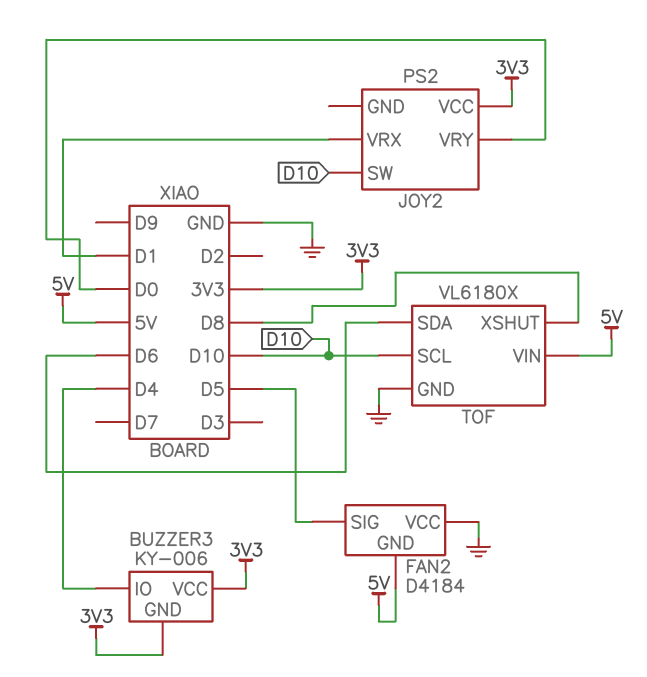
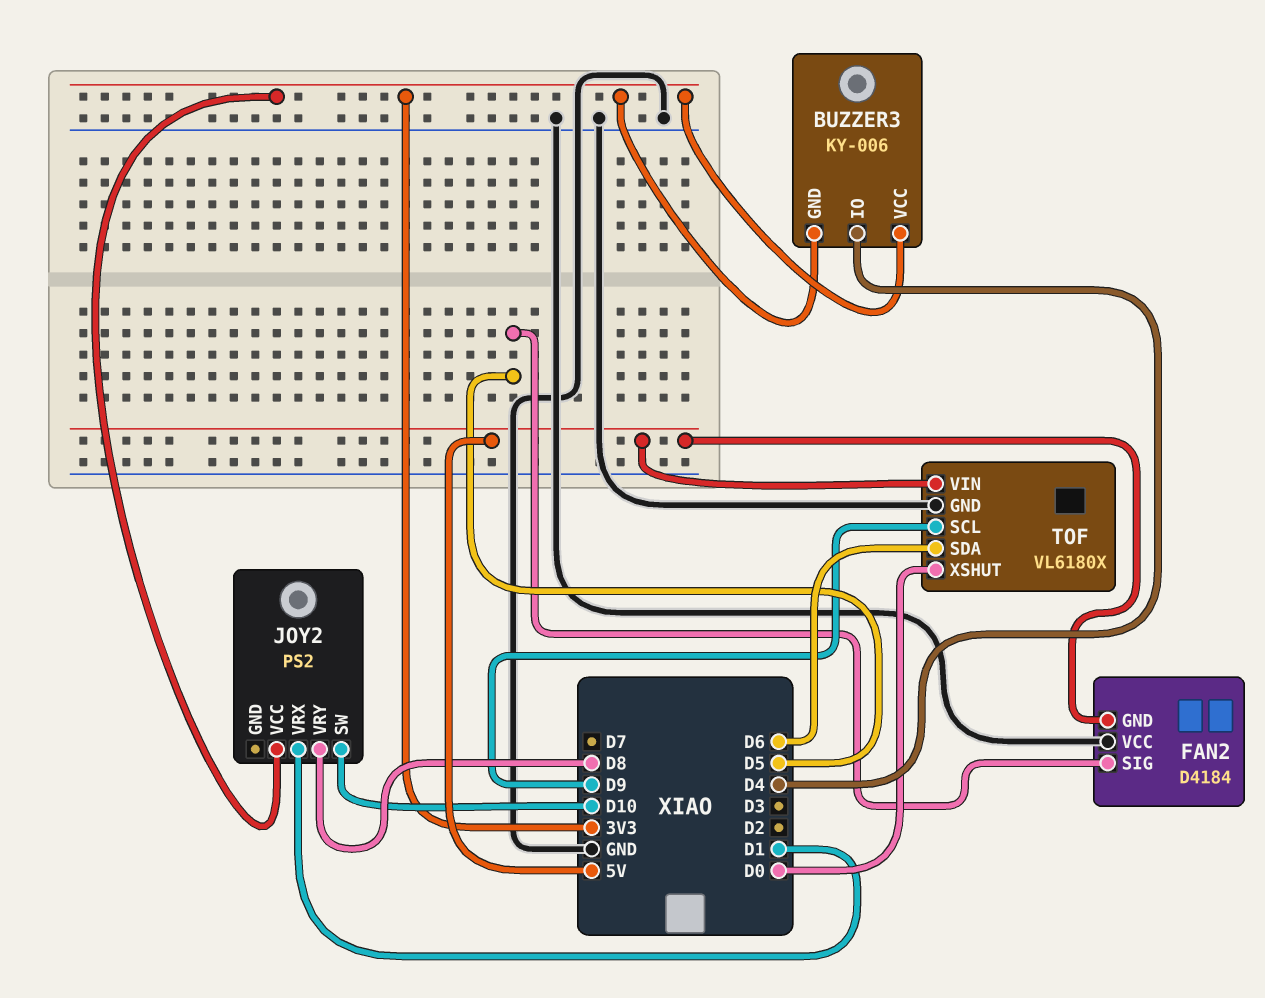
JOY2 pin VRY: D0 -> D8
TOF pin SCL: D10 -> D9
TOF pin XSHUT: D8 -> D0

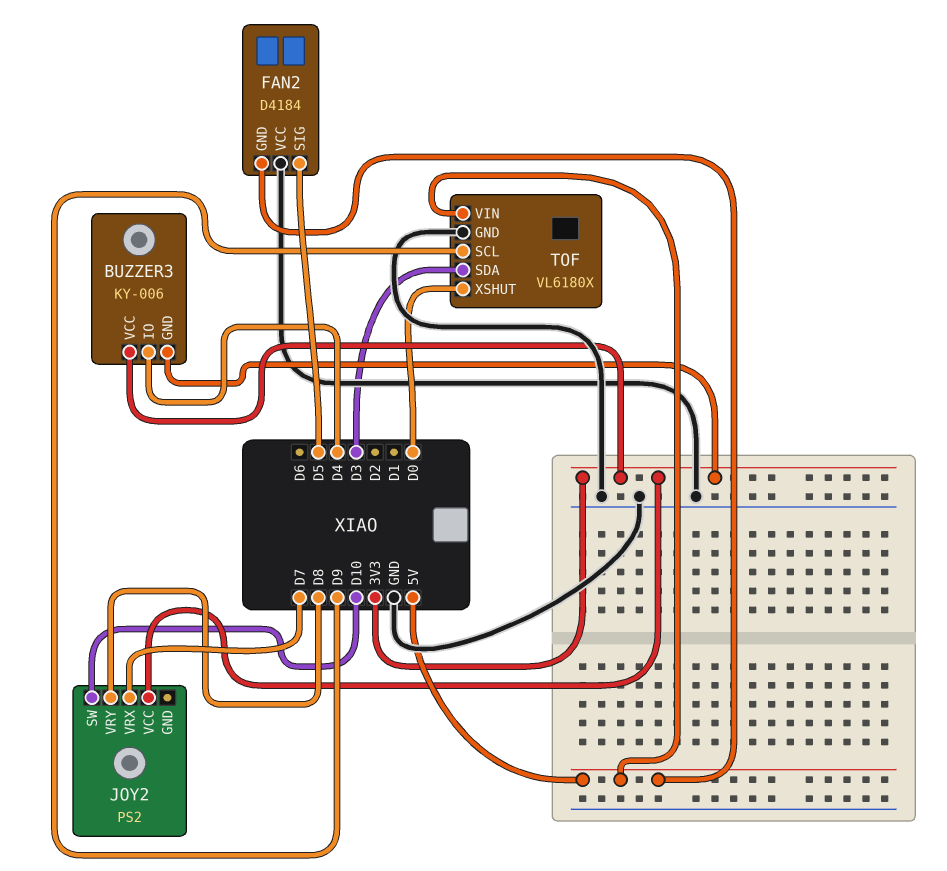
JOY2 pin VRX: D1 -> D7
TOF pin SDA: D6 -> D3

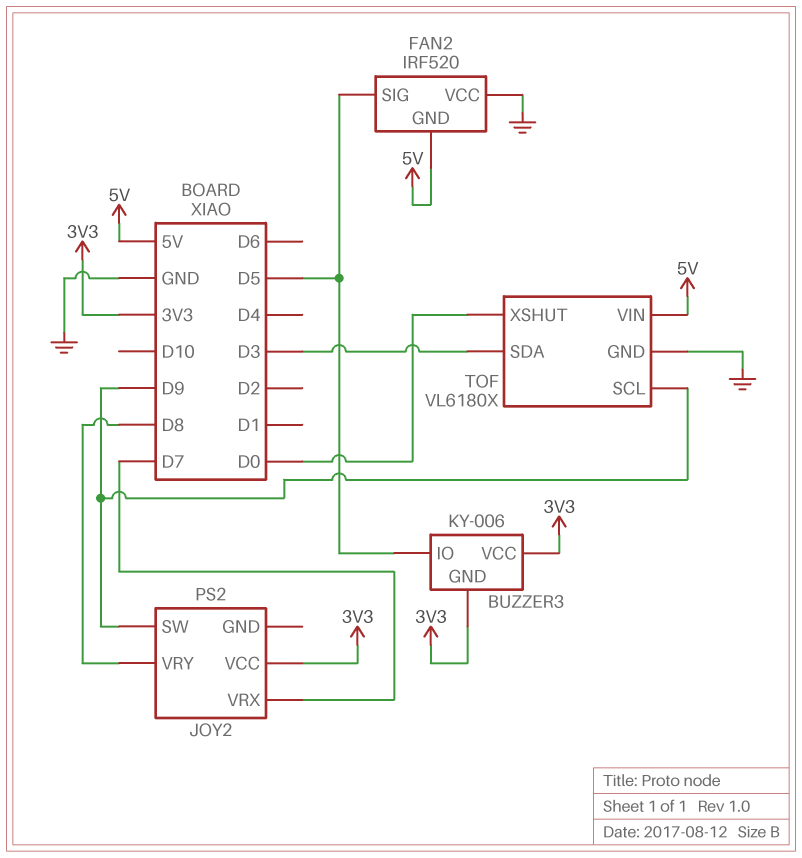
BUZZER3 pin IO: D4 -> D5
FAN2: D4184 -> IRF520
JOY2 pin SW: D10 -> D9

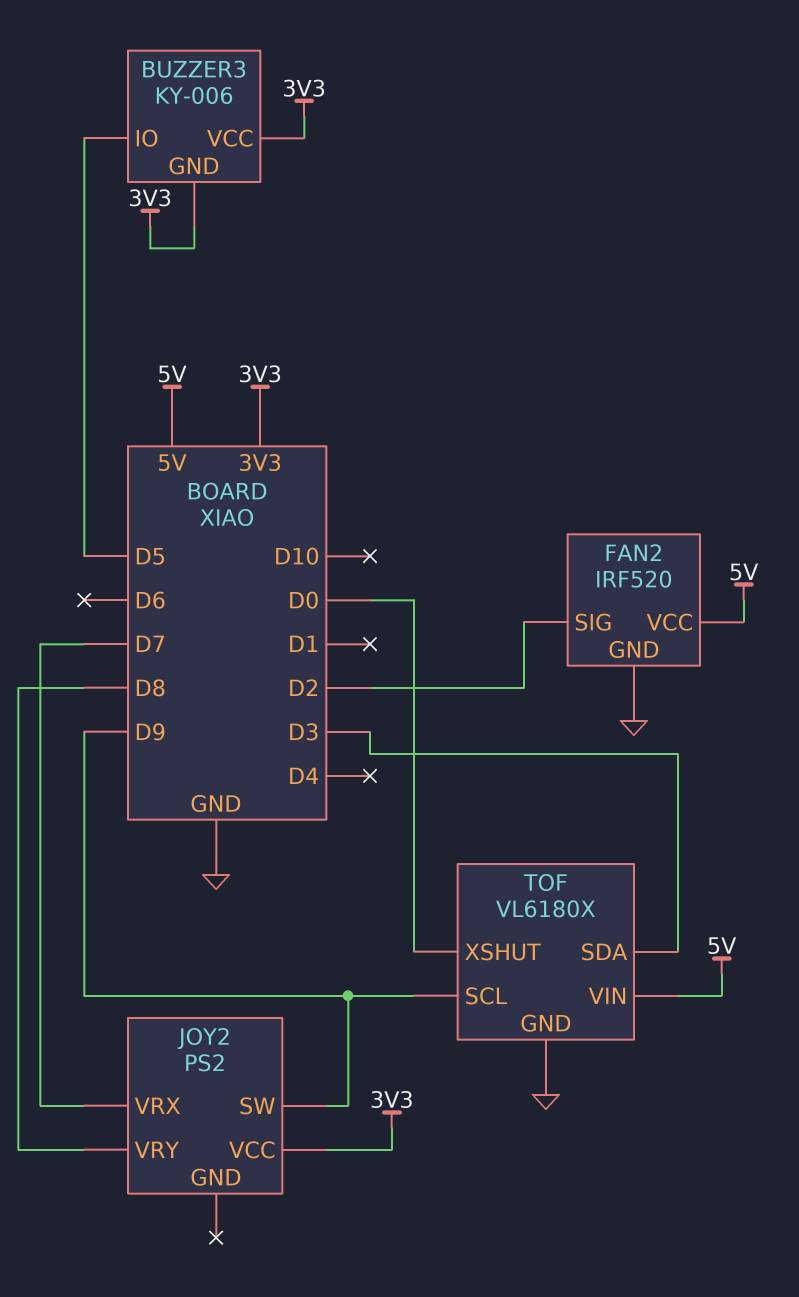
FAN2 pin GND: 5V -> GND
FAN2 pin SIG: D5 -> D2
FAN2 pin VCC: GND -> 5V

